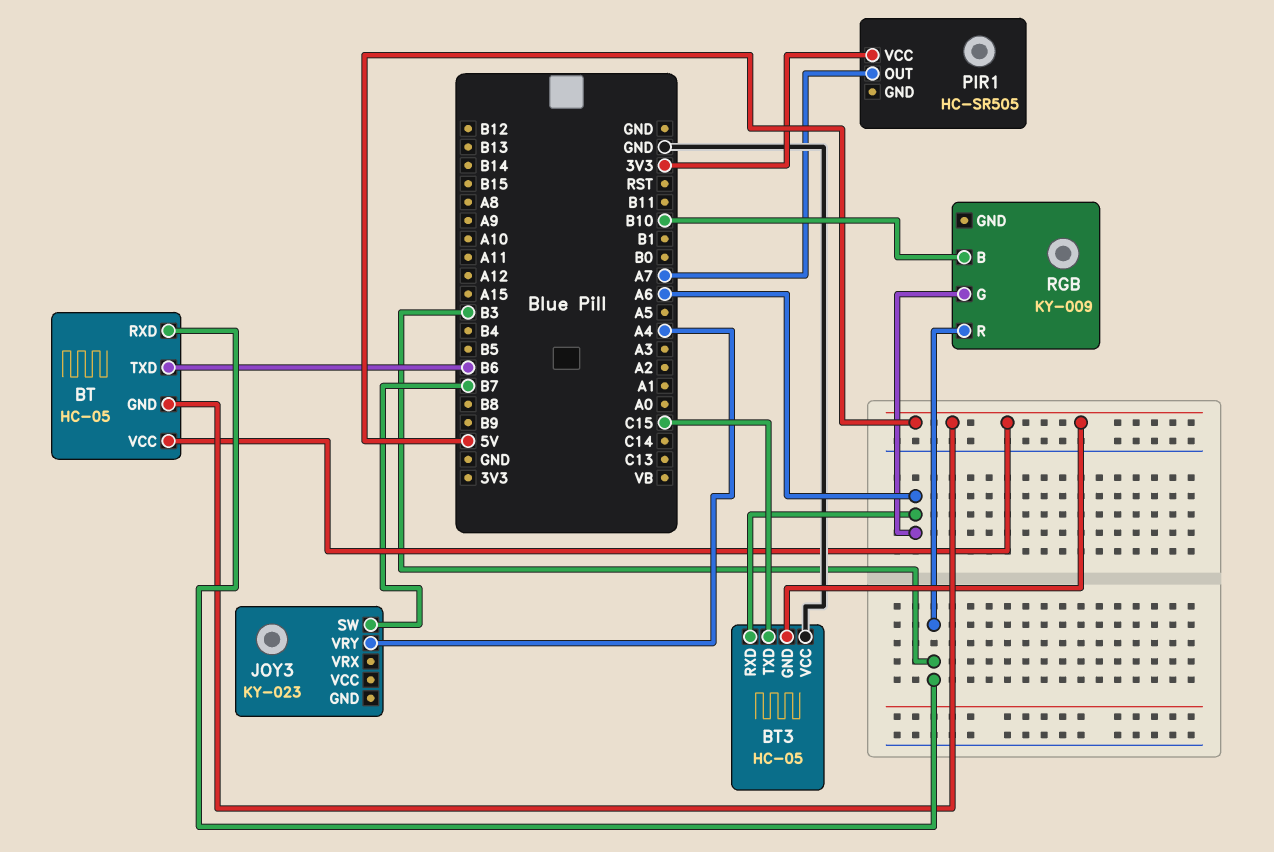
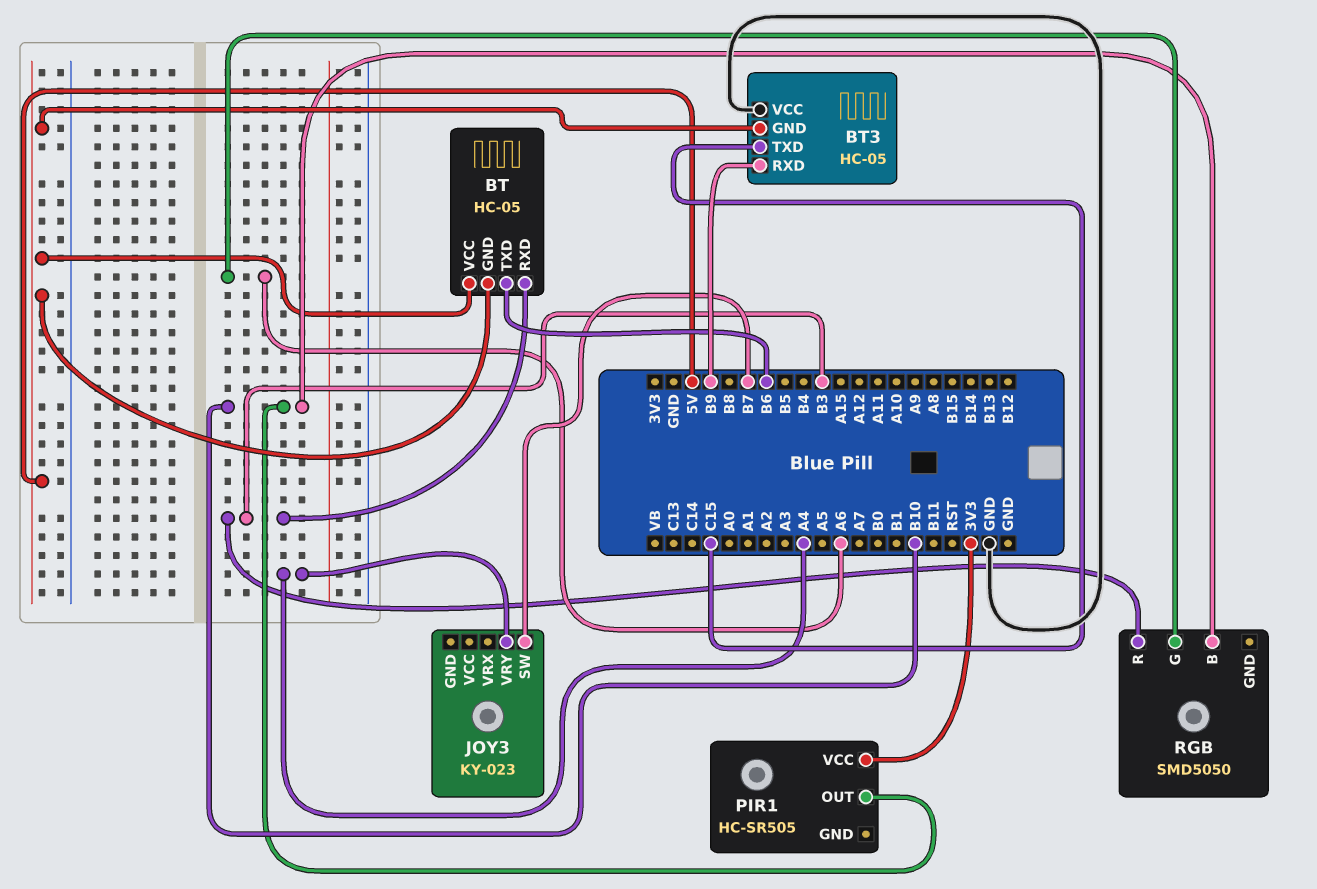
BT3 pin RXD: A6 -> B9
PIR1 pin OUT: A7 -> B10
RGB: KY-009 -> SMD5050

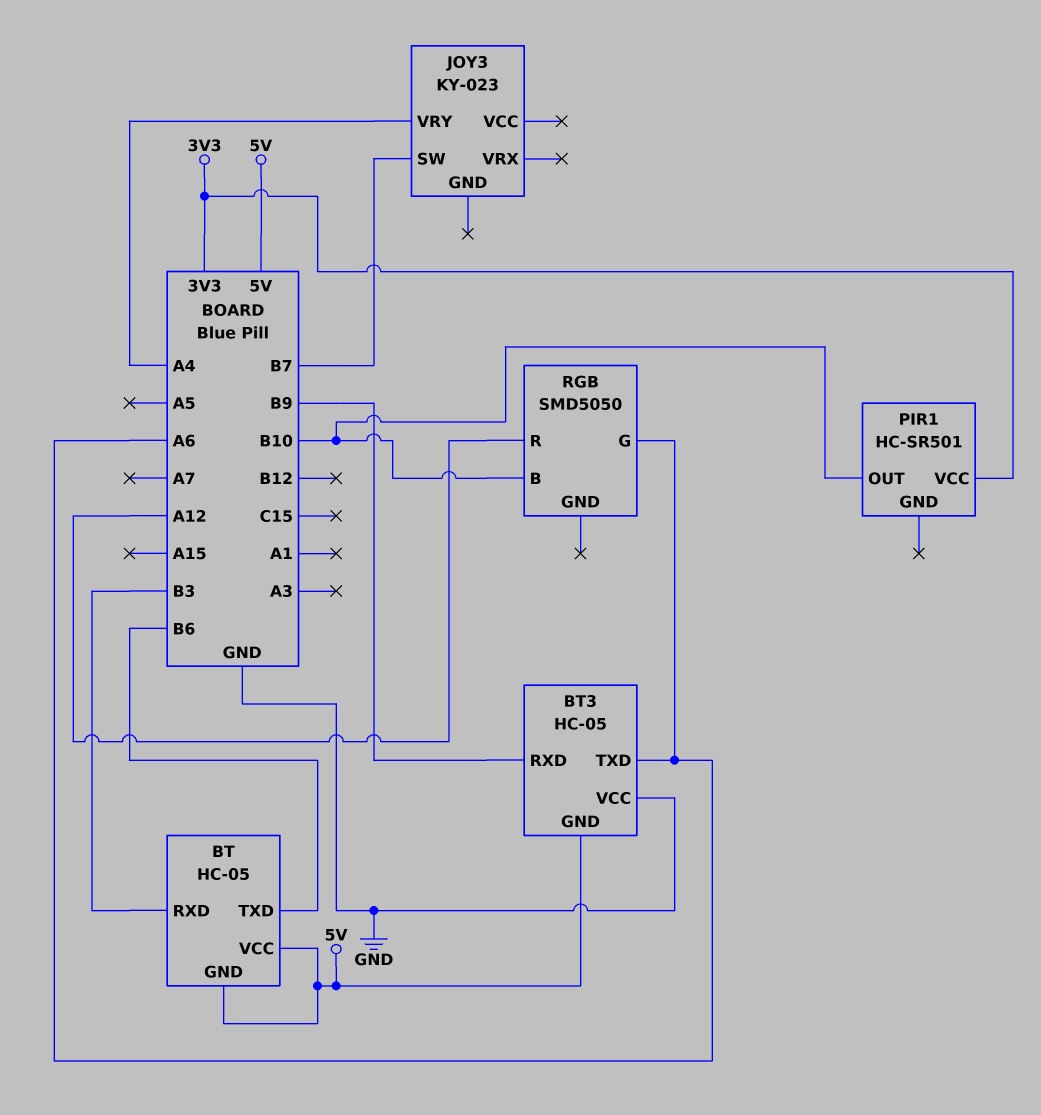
BT3 pin TXD: C15 -> A6
PIR1: HC-SR505 -> HC-SR501
RGB pin R: B3 -> A12

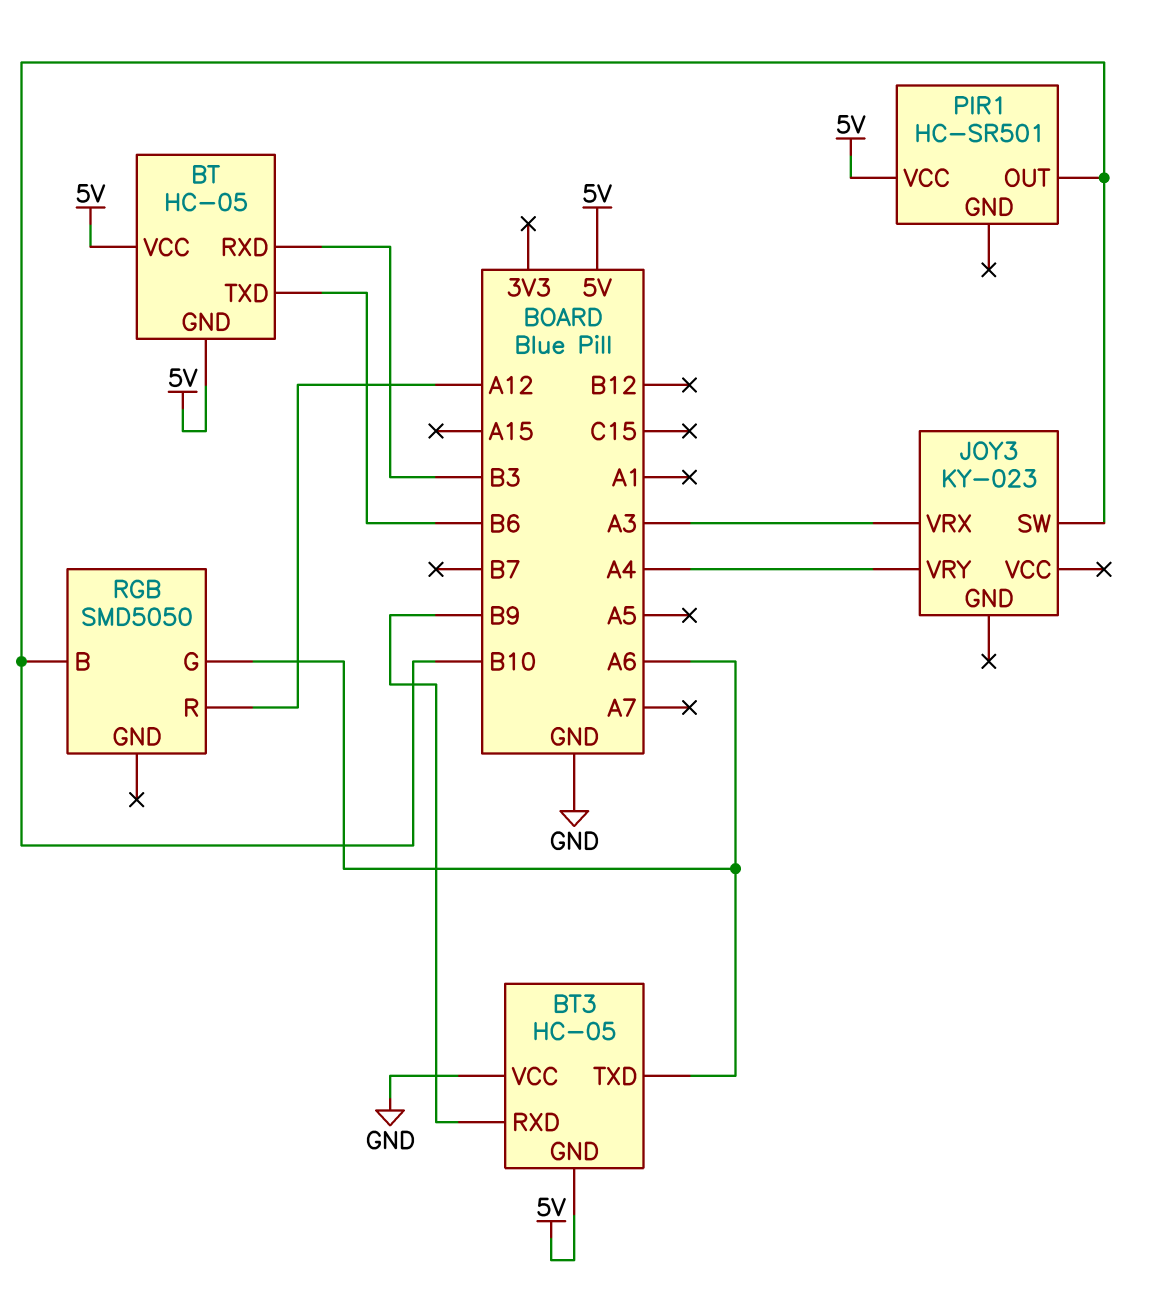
JOY3 pin SW: B7 -> B10
JOY3 pin VRX: none -> A3
PIR1 pin VCC: 3V3 -> 5V

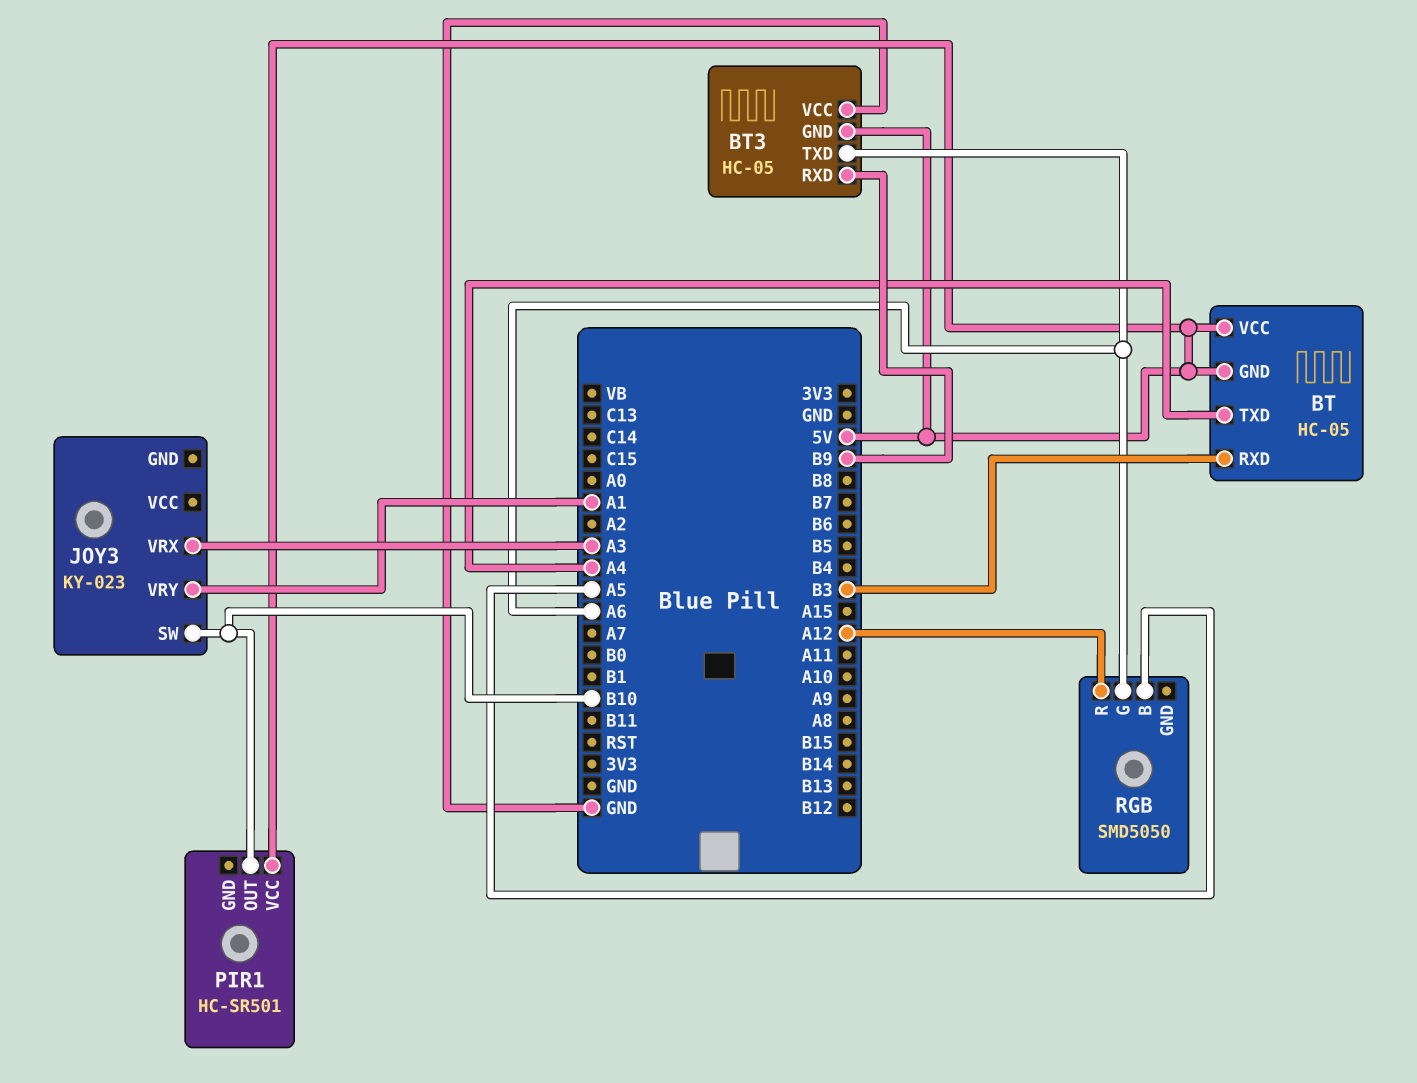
BT pin TXD: B6 -> A4
JOY3 pin VRY: A4 -> A1
RGB pin B: B10 -> A5

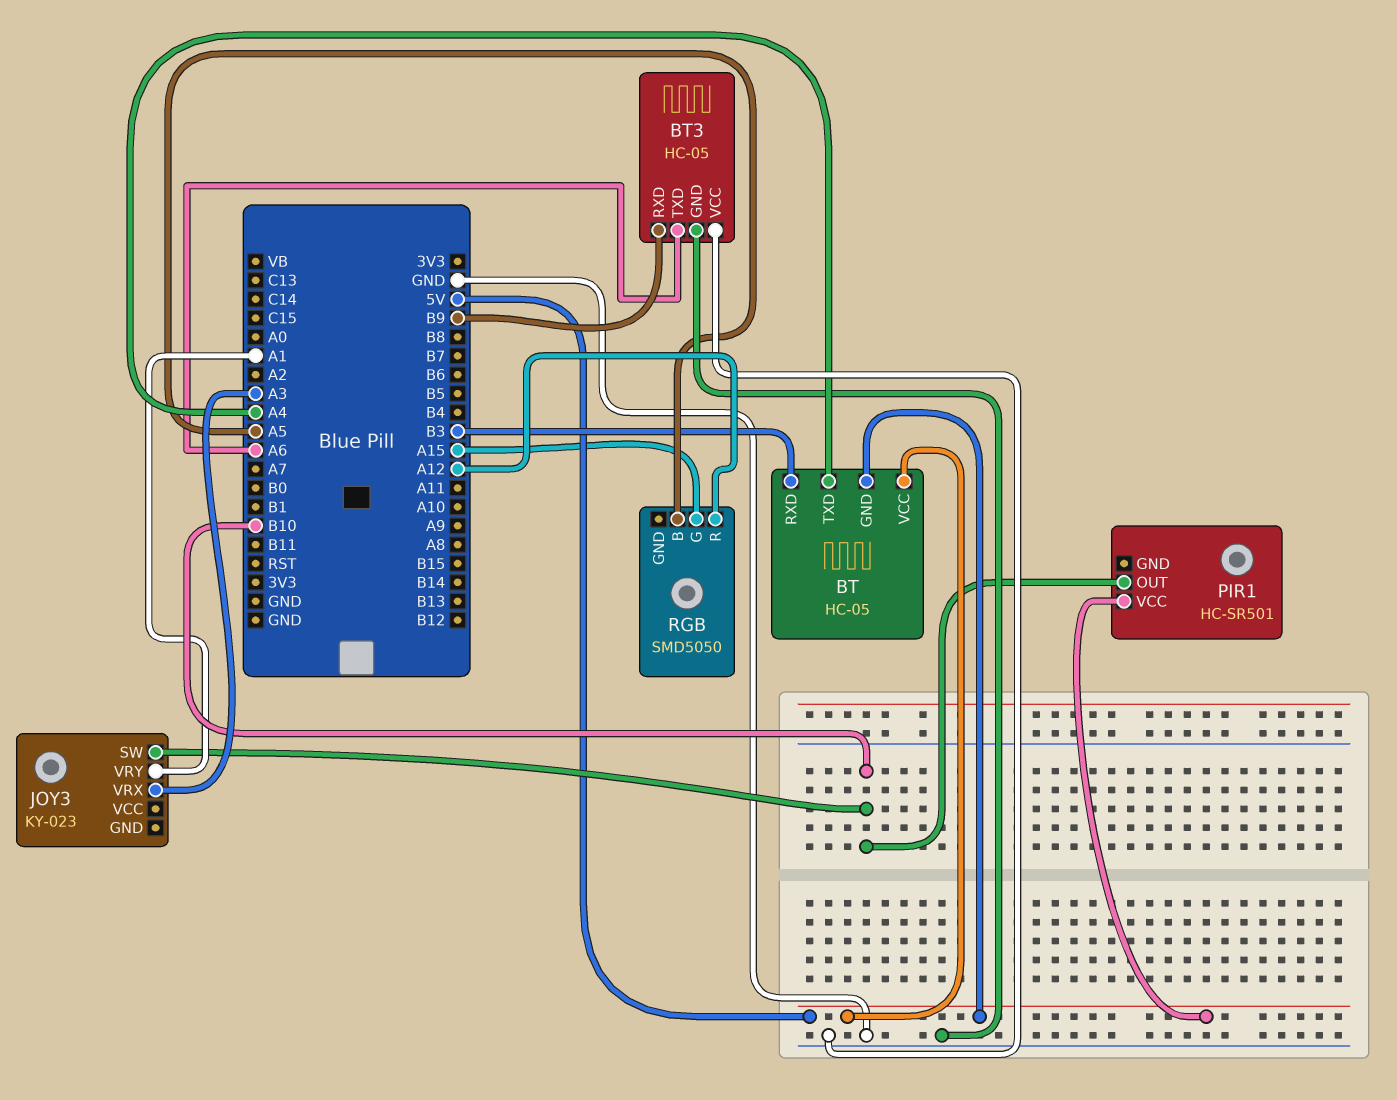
BT3 pin GND: 5V -> GND
RGB pin G: A6 -> A15

